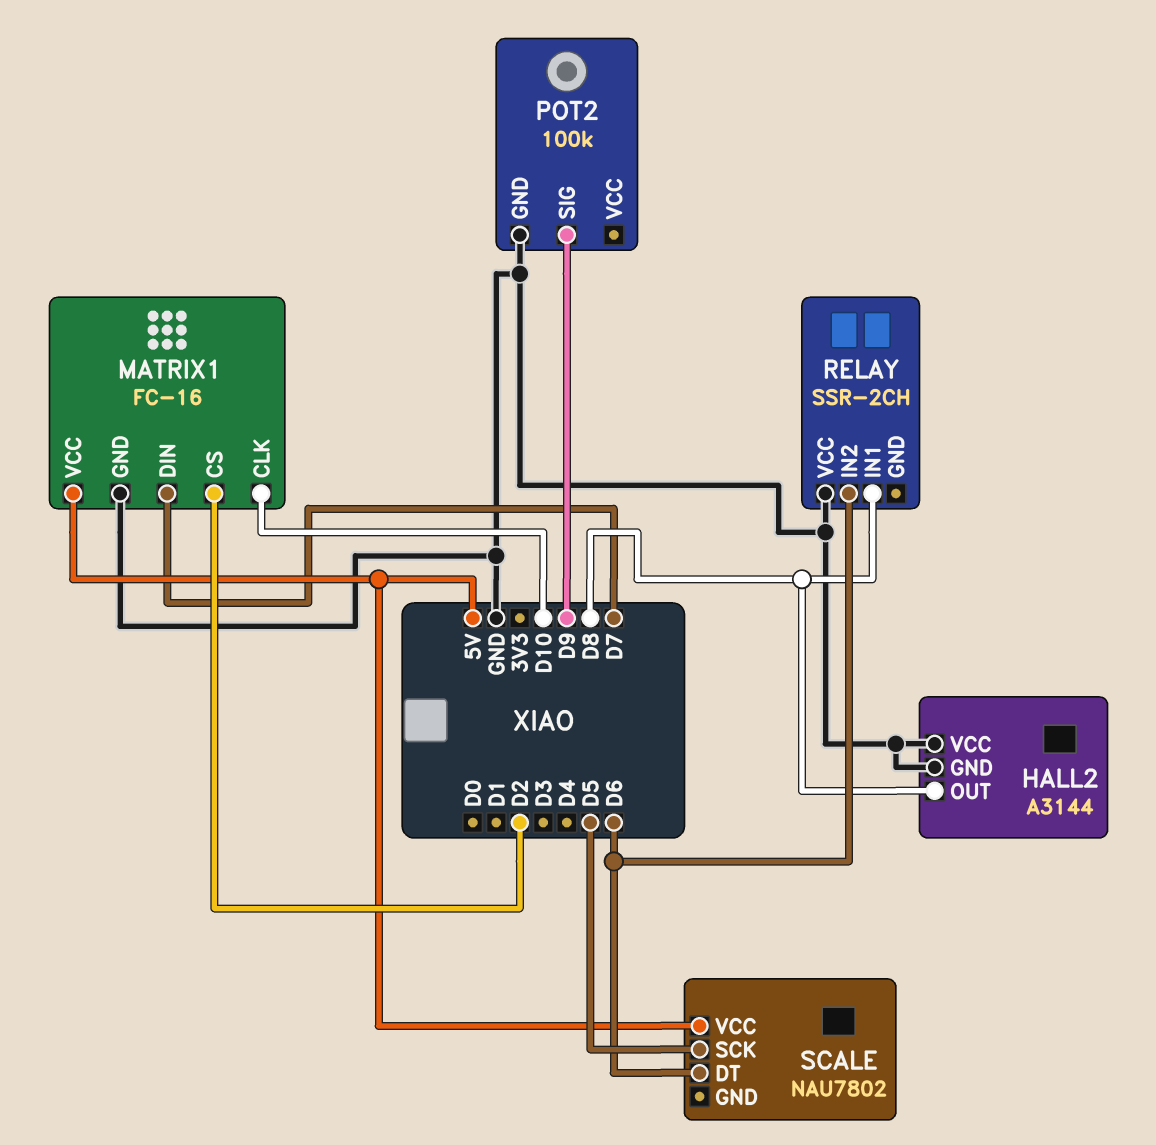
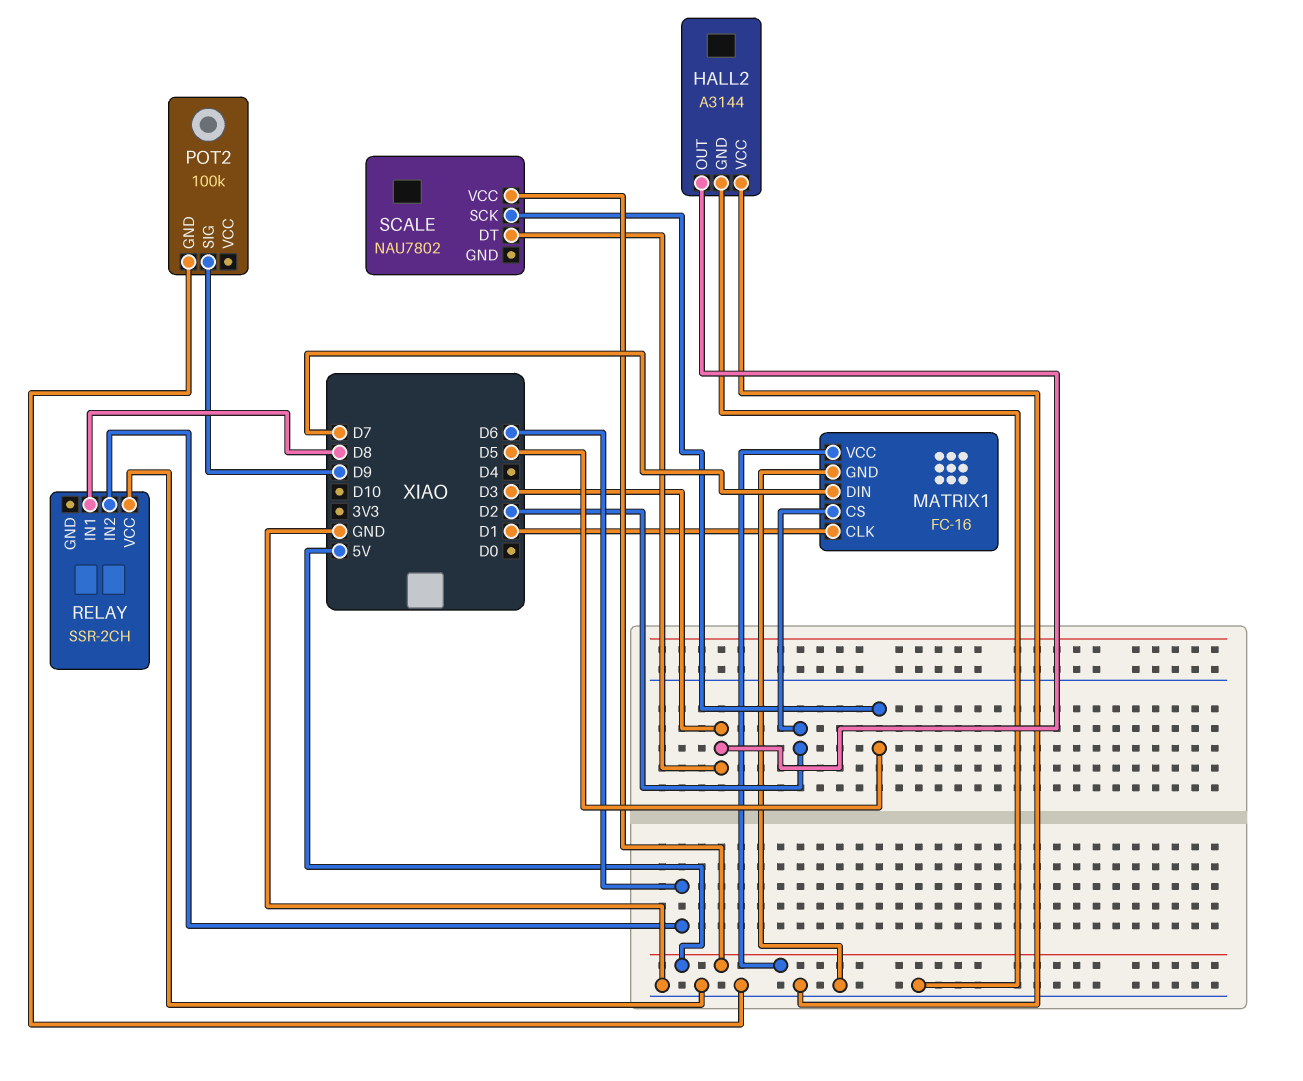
HALL2 pin OUT: D8 -> D3
MATRIX1 pin CLK: D10 -> D1
SCALE pin DT: D6 -> D3

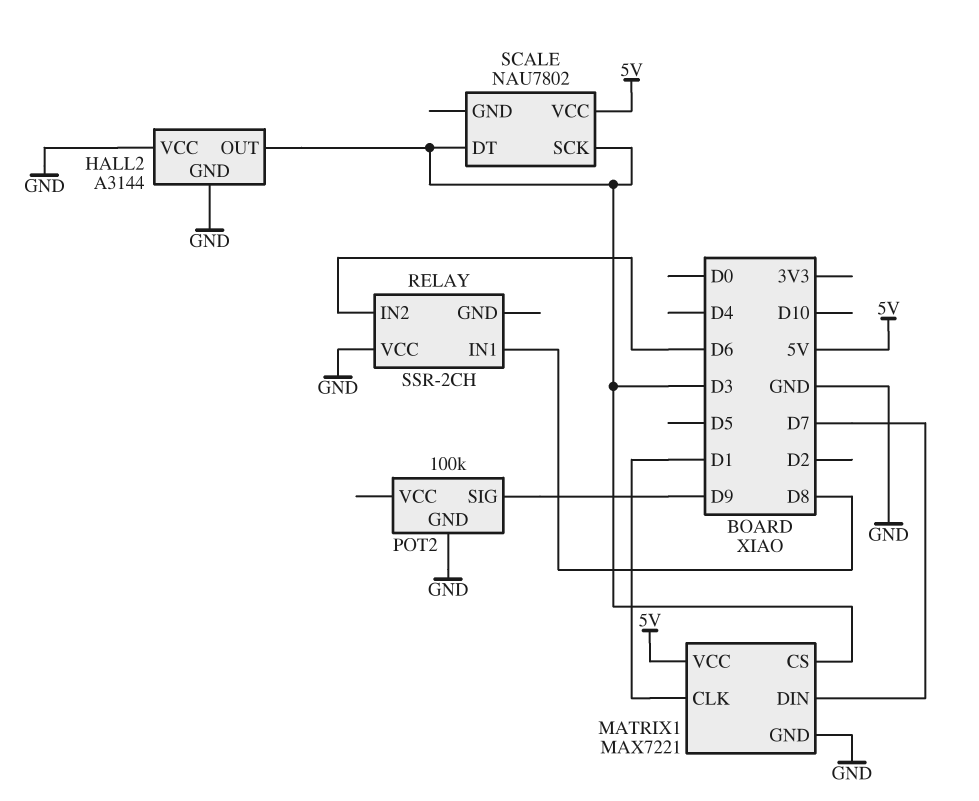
MATRIX1: FC-16 -> MAX7221
MATRIX1 pin CS: D2 -> D3
SCALE pin SCK: D5 -> D3

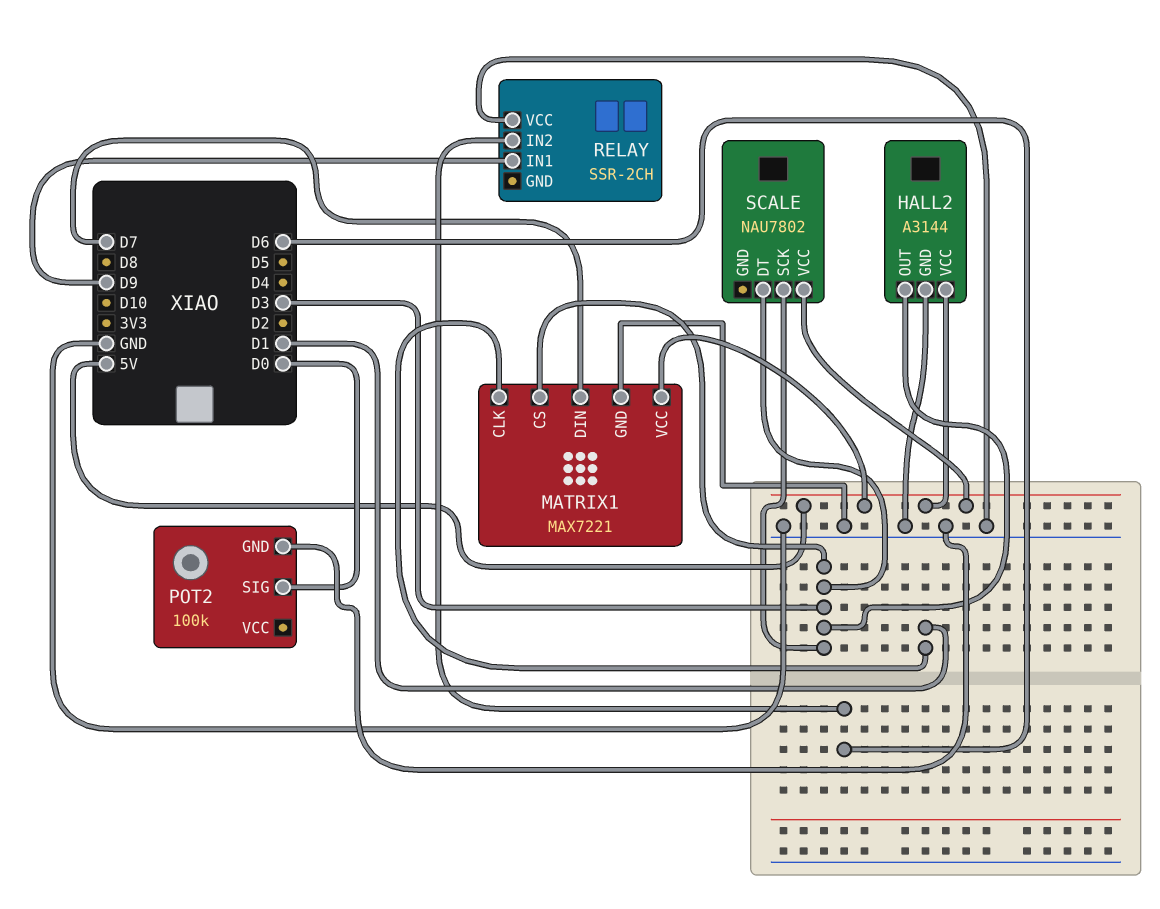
HALL2 pin VCC: GND -> 5V
POT2 pin SIG: D9 -> D0
RELAY pin IN1: D8 -> D9

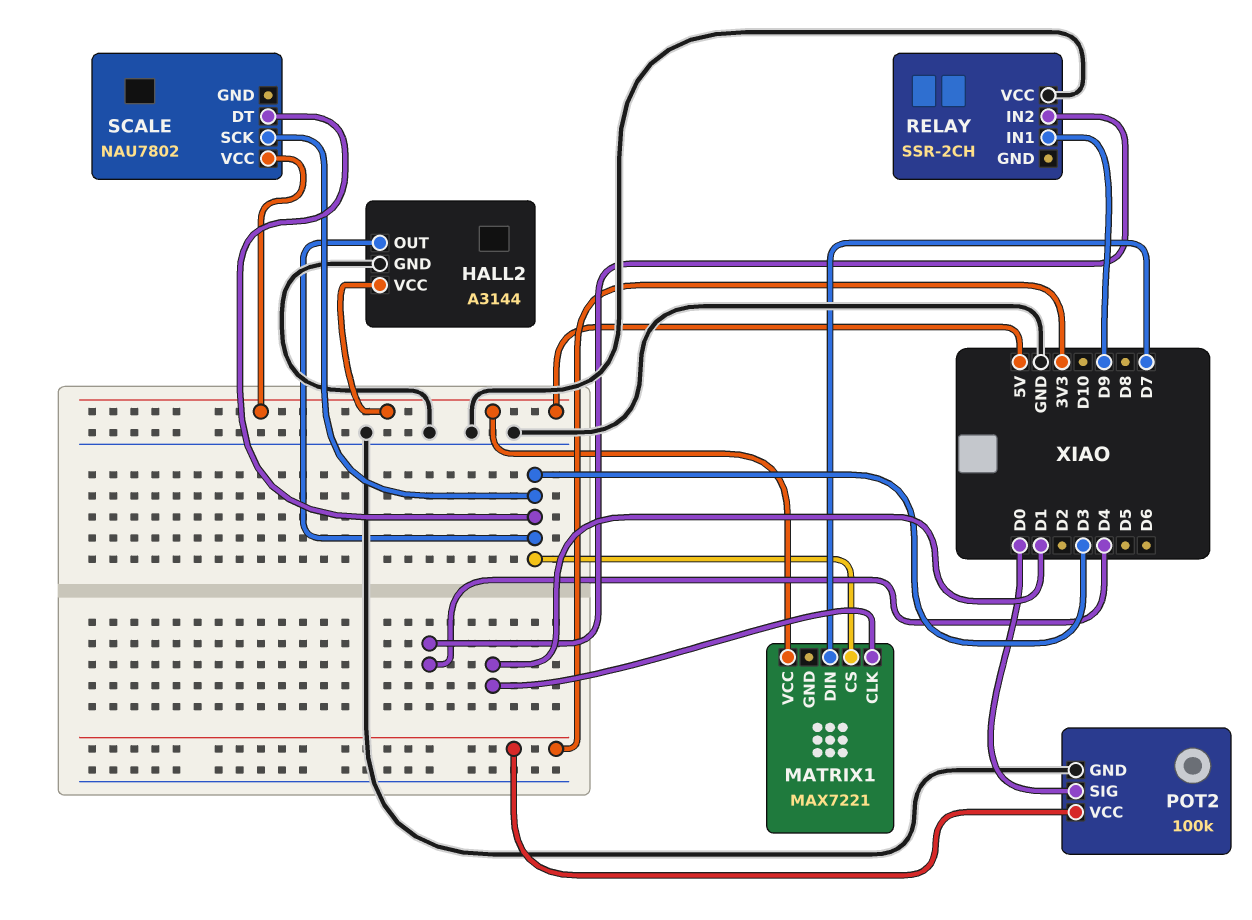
MATRIX1 pin GND: GND -> none
POT2 pin VCC: none -> 3V3
RELAY pin IN2: D6 -> D4

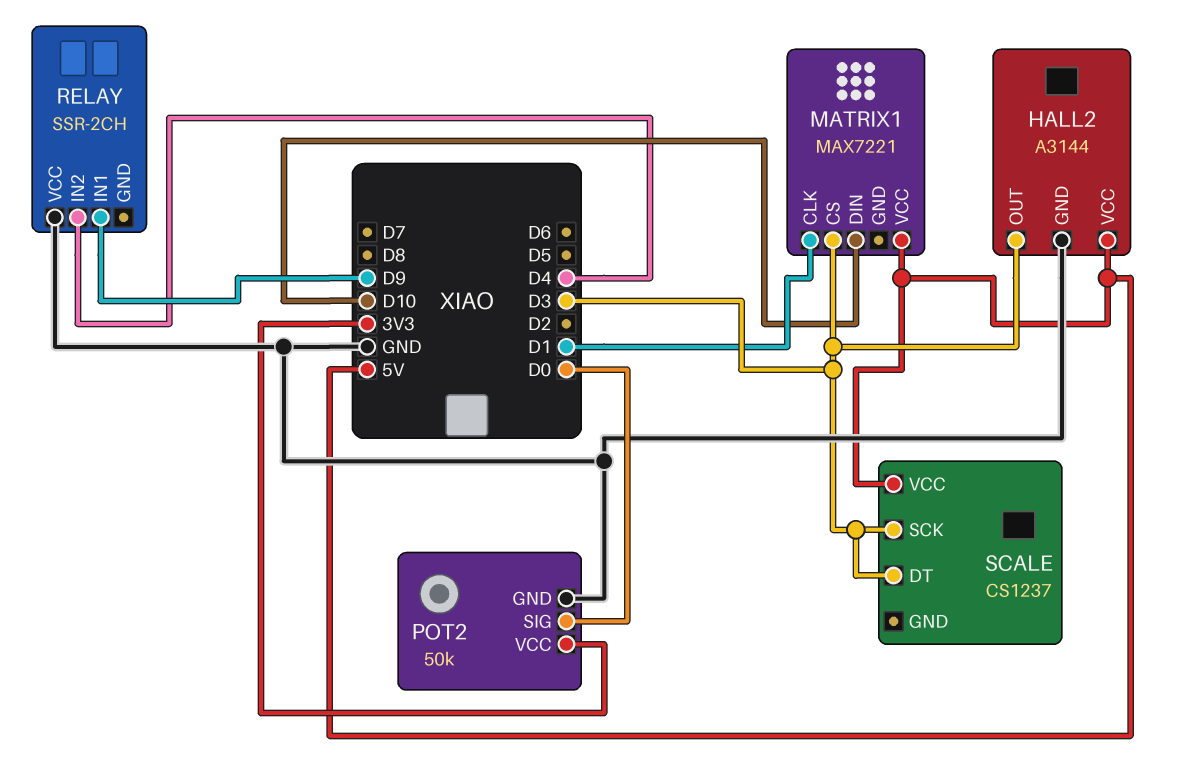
MATRIX1 pin DIN: D7 -> D10
POT2: 100k -> 50k
SCALE: NAU7802 -> CS1237

